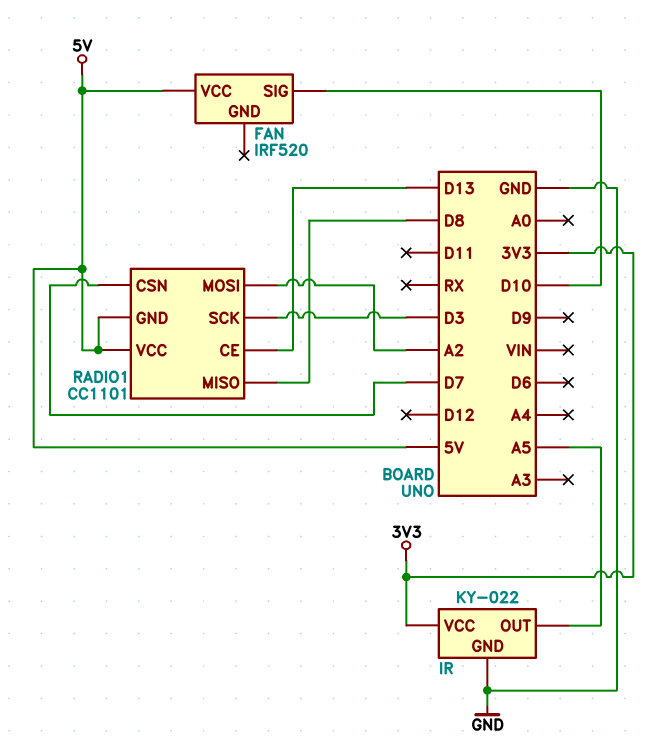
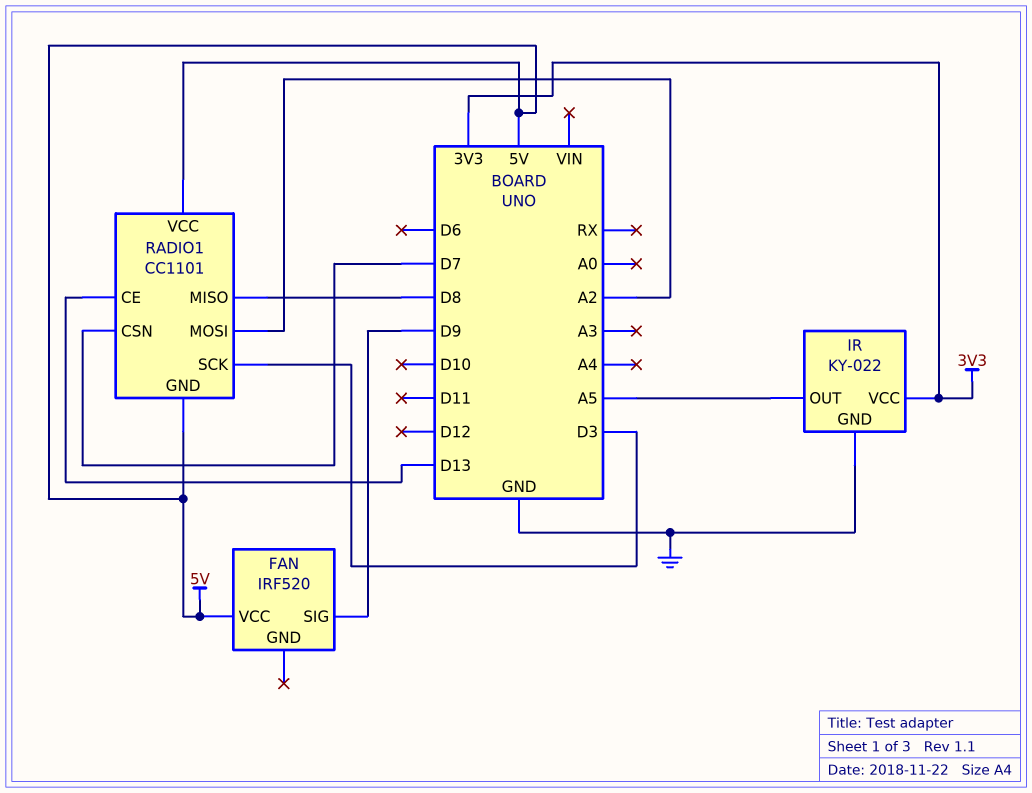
FAN pin SIG: D10 -> D9

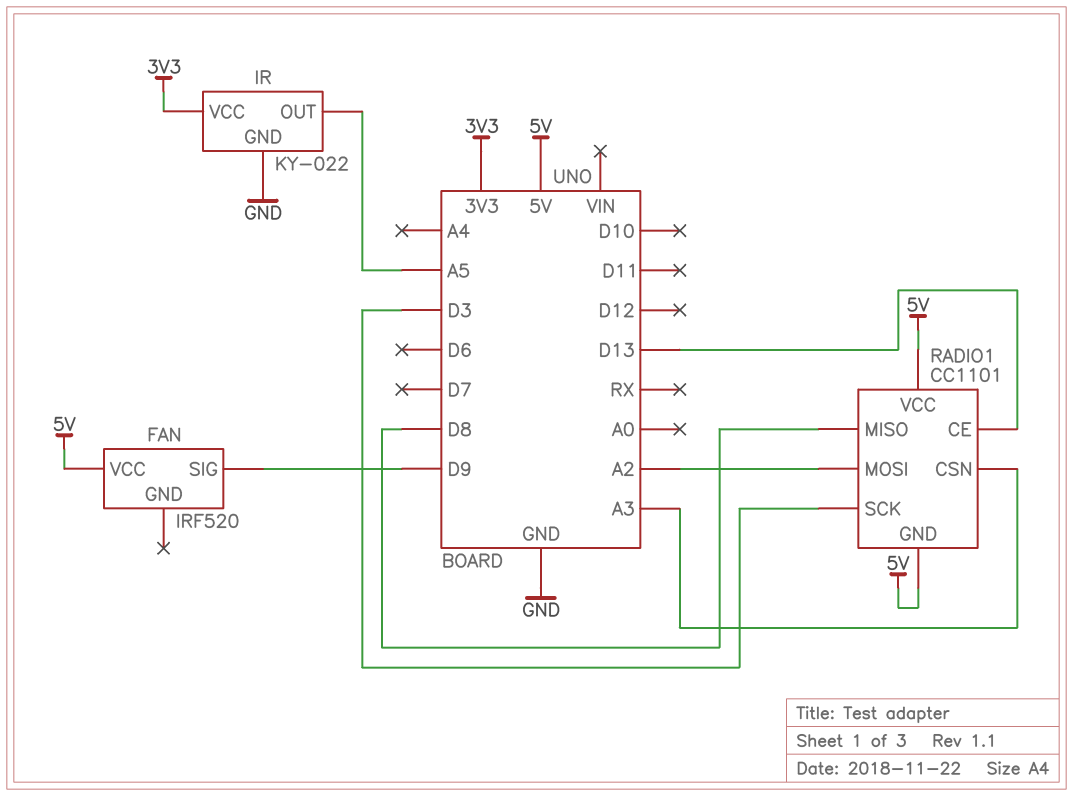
RADIO1 pin CSN: D7 -> A3

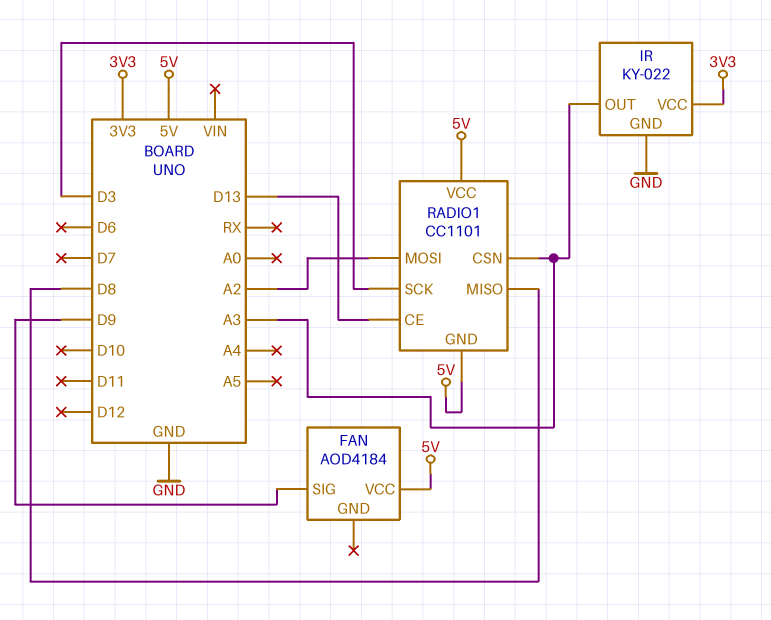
FAN: IRF520 -> AOD4184
IR pin OUT: A5 -> A3

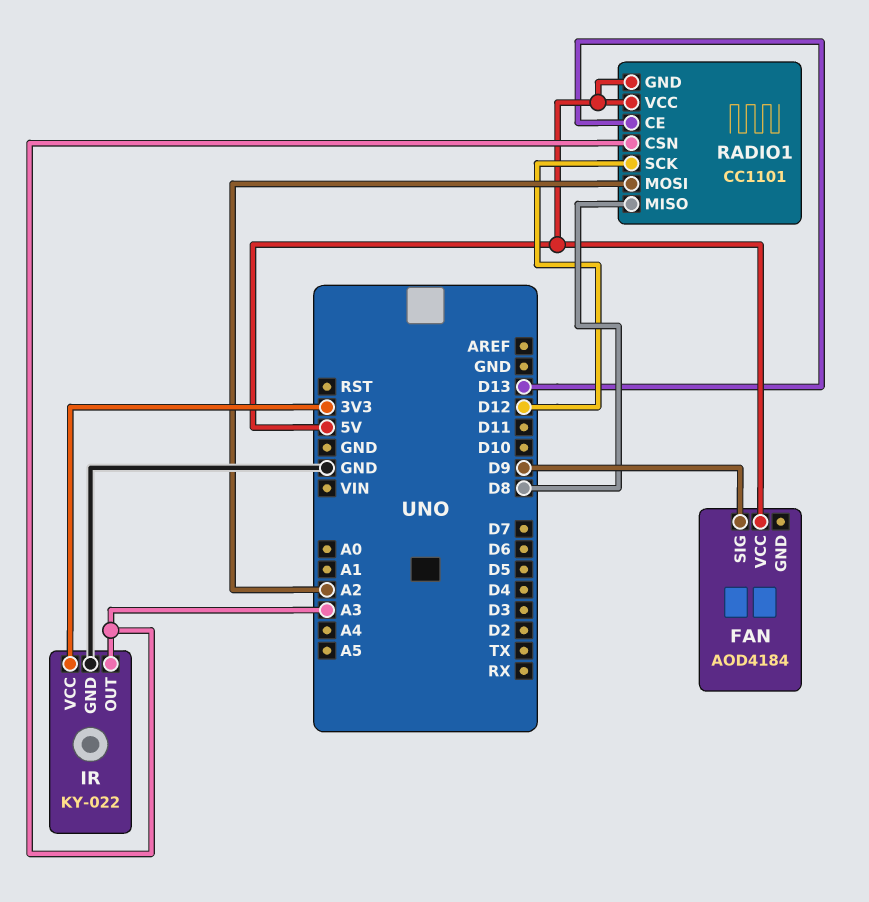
RADIO1 pin SCK: D3 -> D12

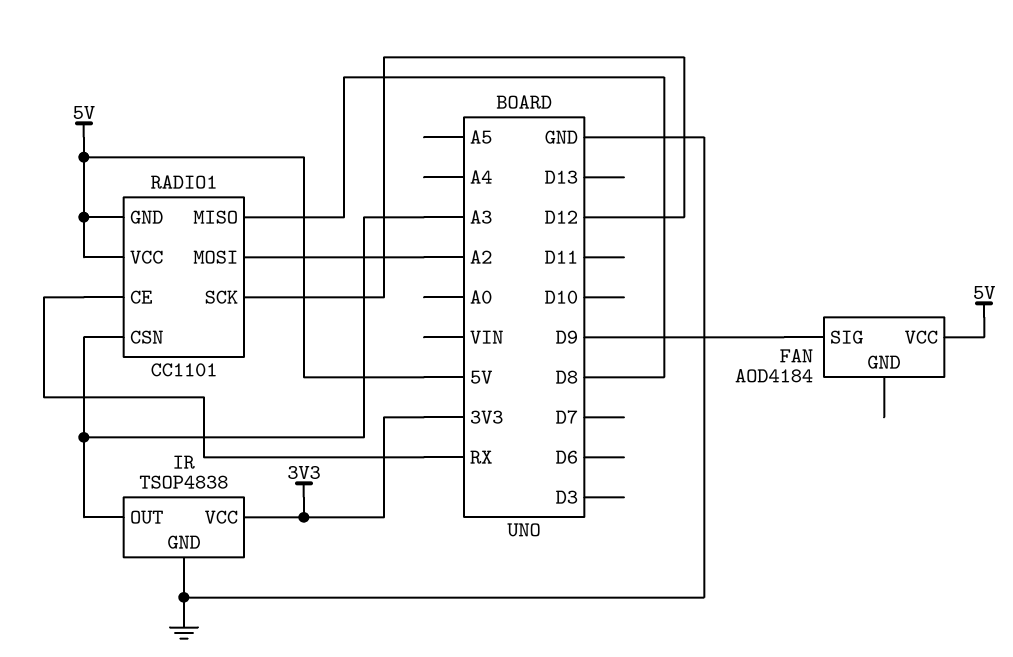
IR: KY-022 -> TSOP4838
RADIO1 pin CE: D13 -> RX

